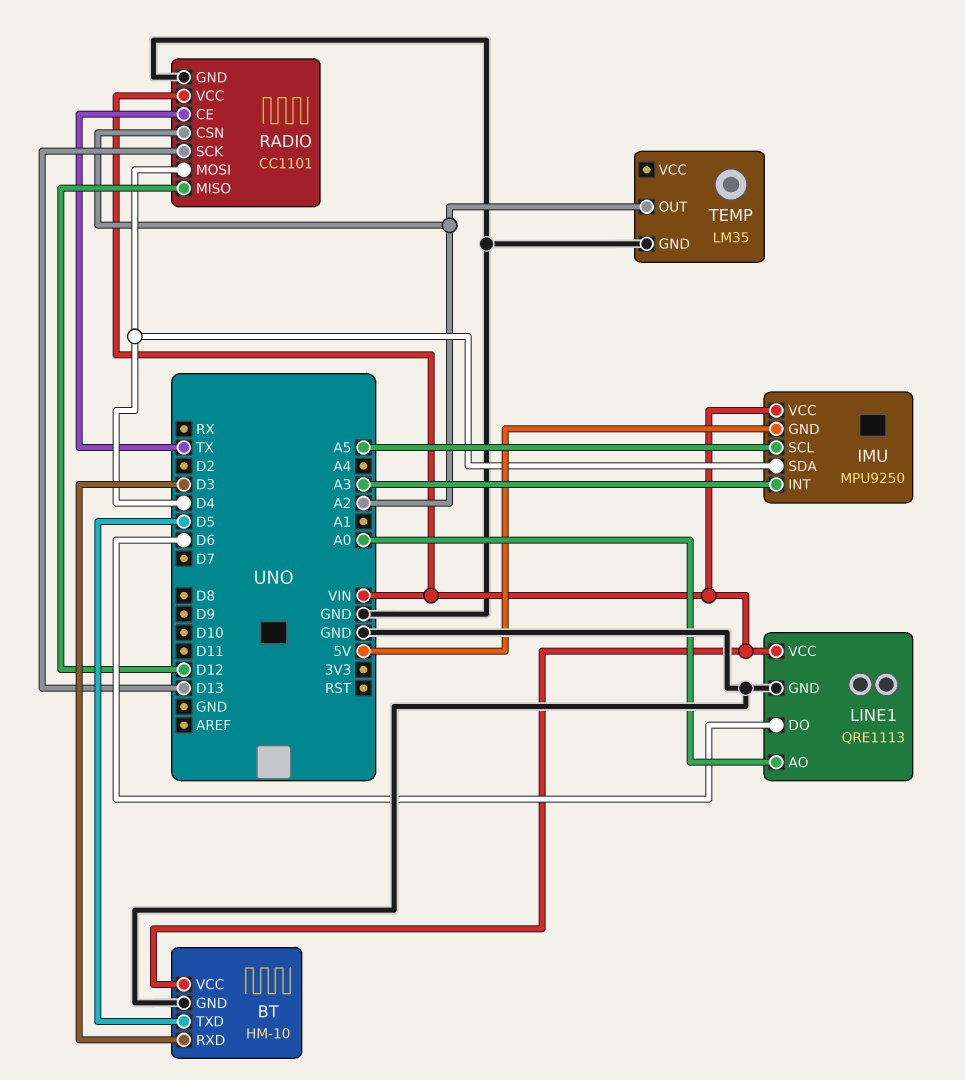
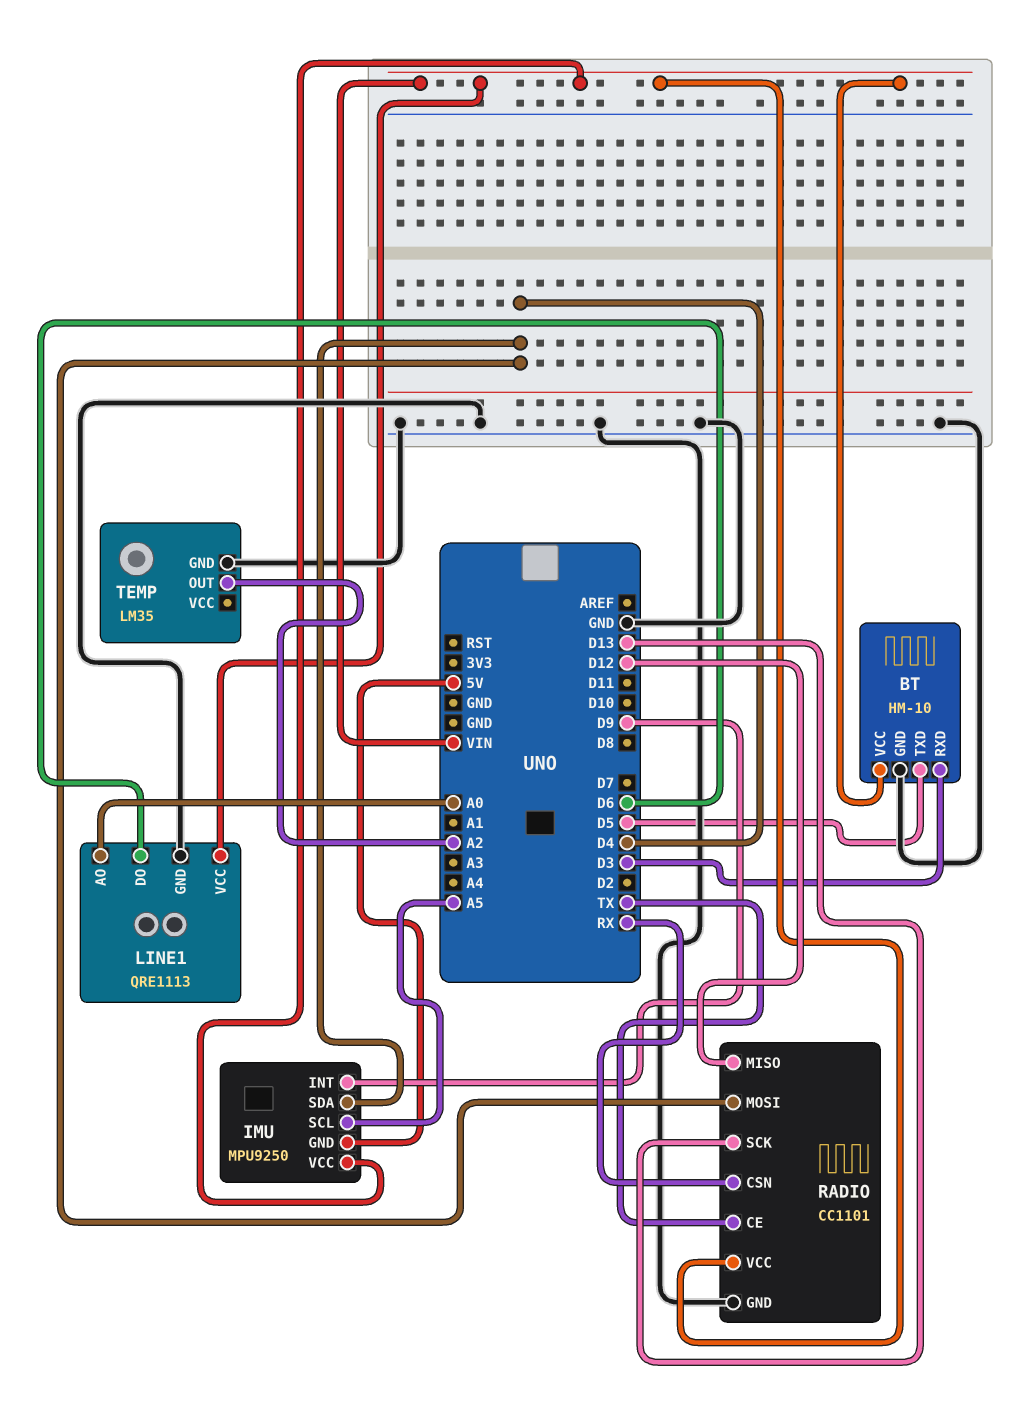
IMU pin INT: A3 -> D9
RADIO pin CSN: A2 -> RX

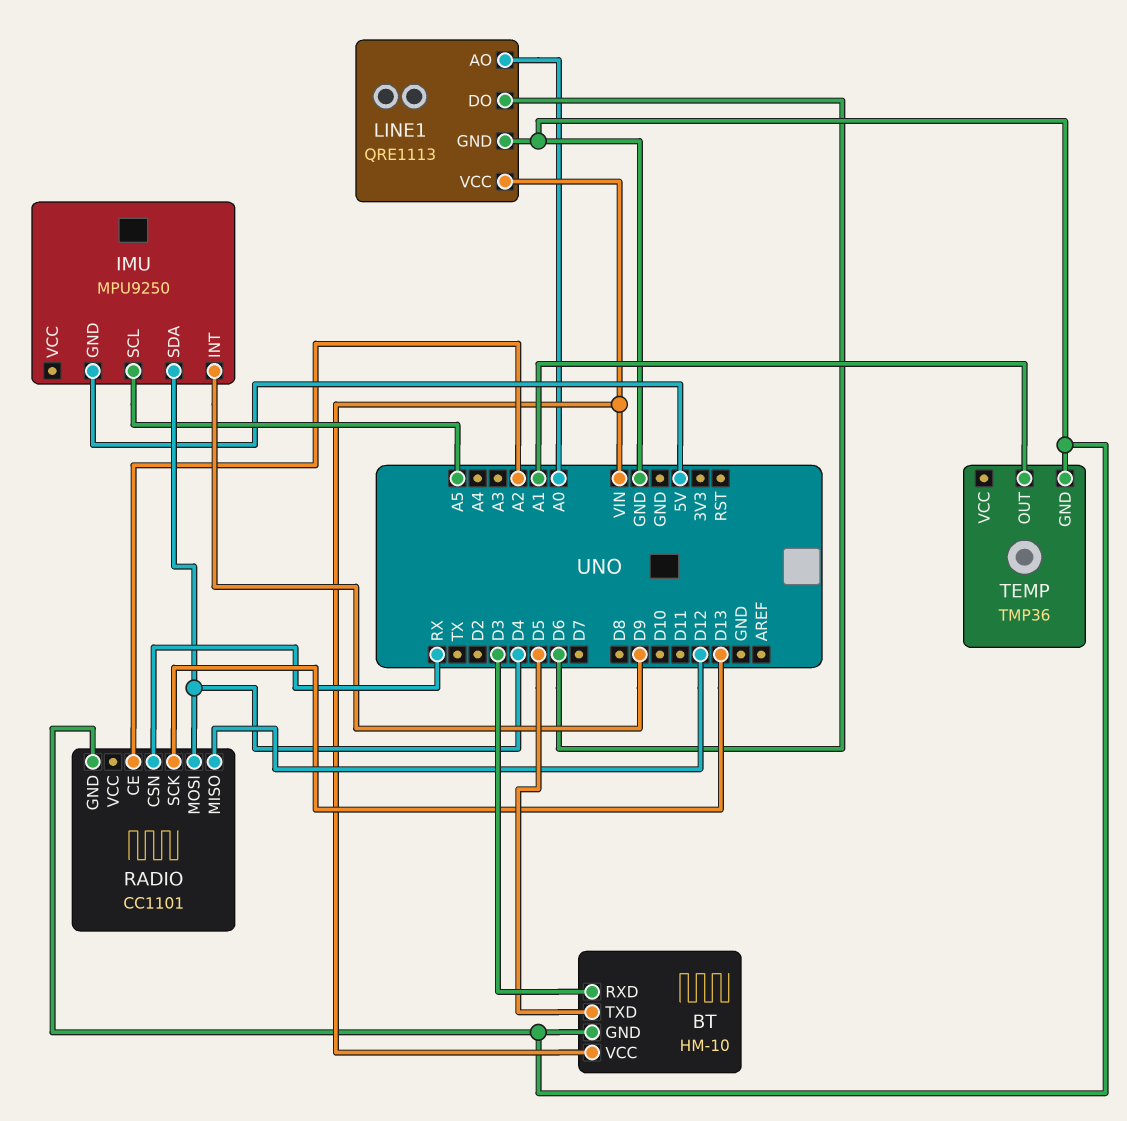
IMU pin VCC: VIN -> none
RADIO pin CE: TX -> A2
RADIO pin VCC: VIN -> none
TEMP: LM35 -> TMP36
TEMP pin OUT: A2 -> A1

